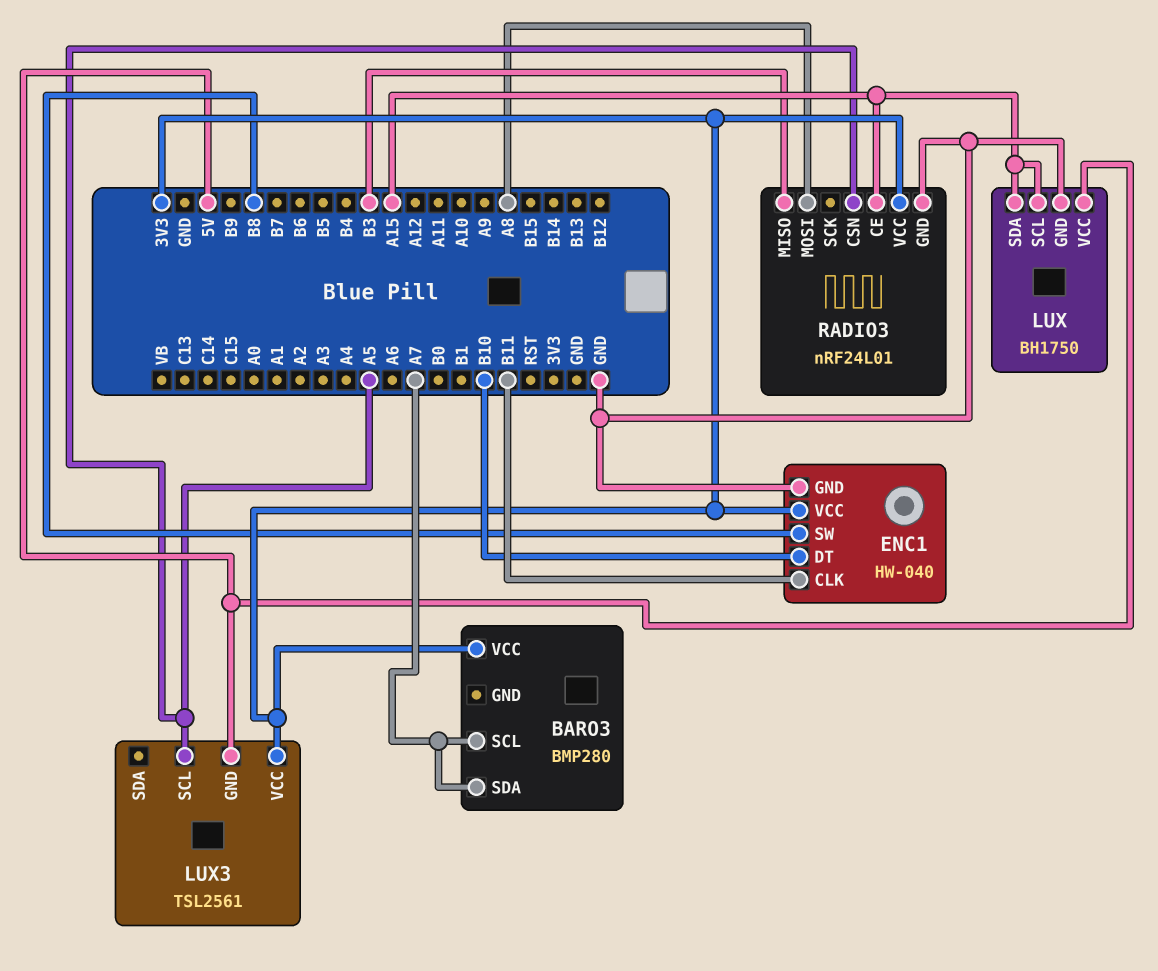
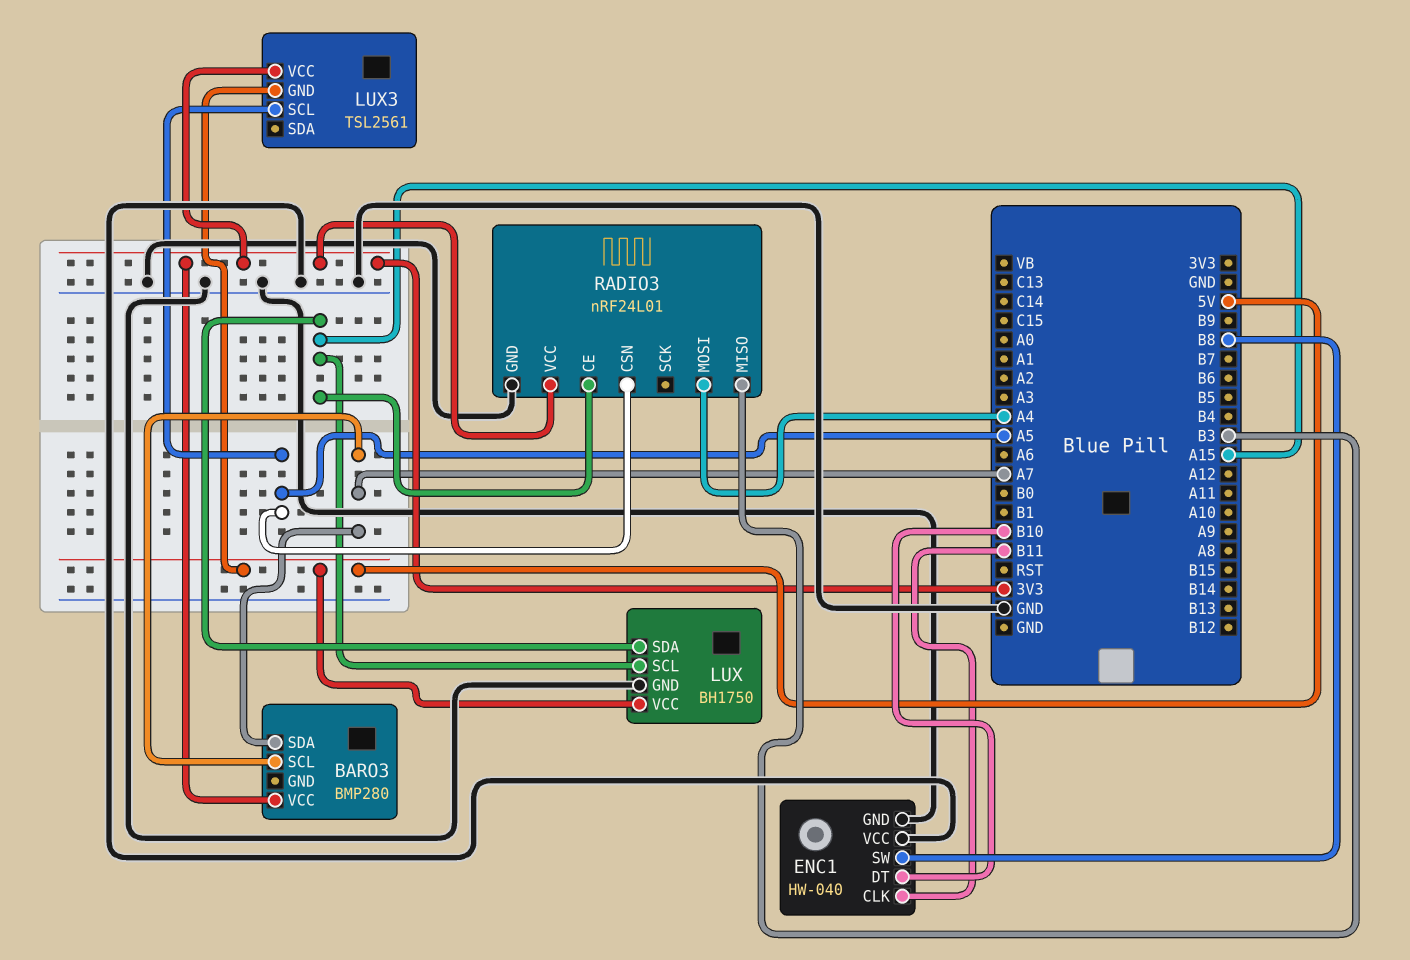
ENC1 pin VCC: 3V3 -> GND
RADIO3 pin MOSI: A8 -> A4

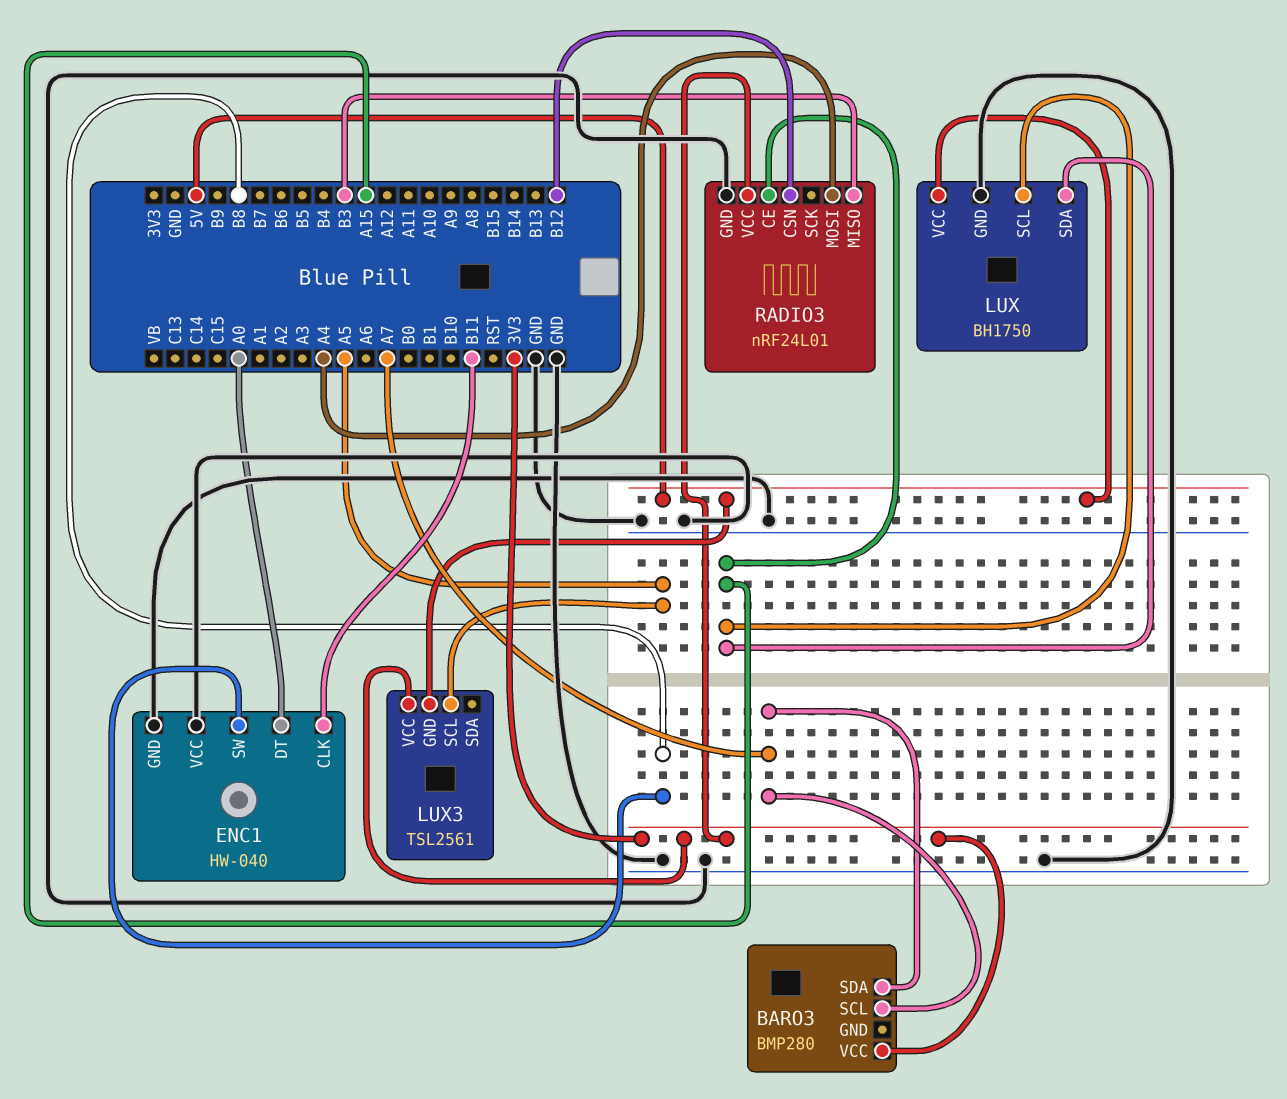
ENC1 pin DT: B10 -> A0
RADIO3 pin CSN: A5 -> B12

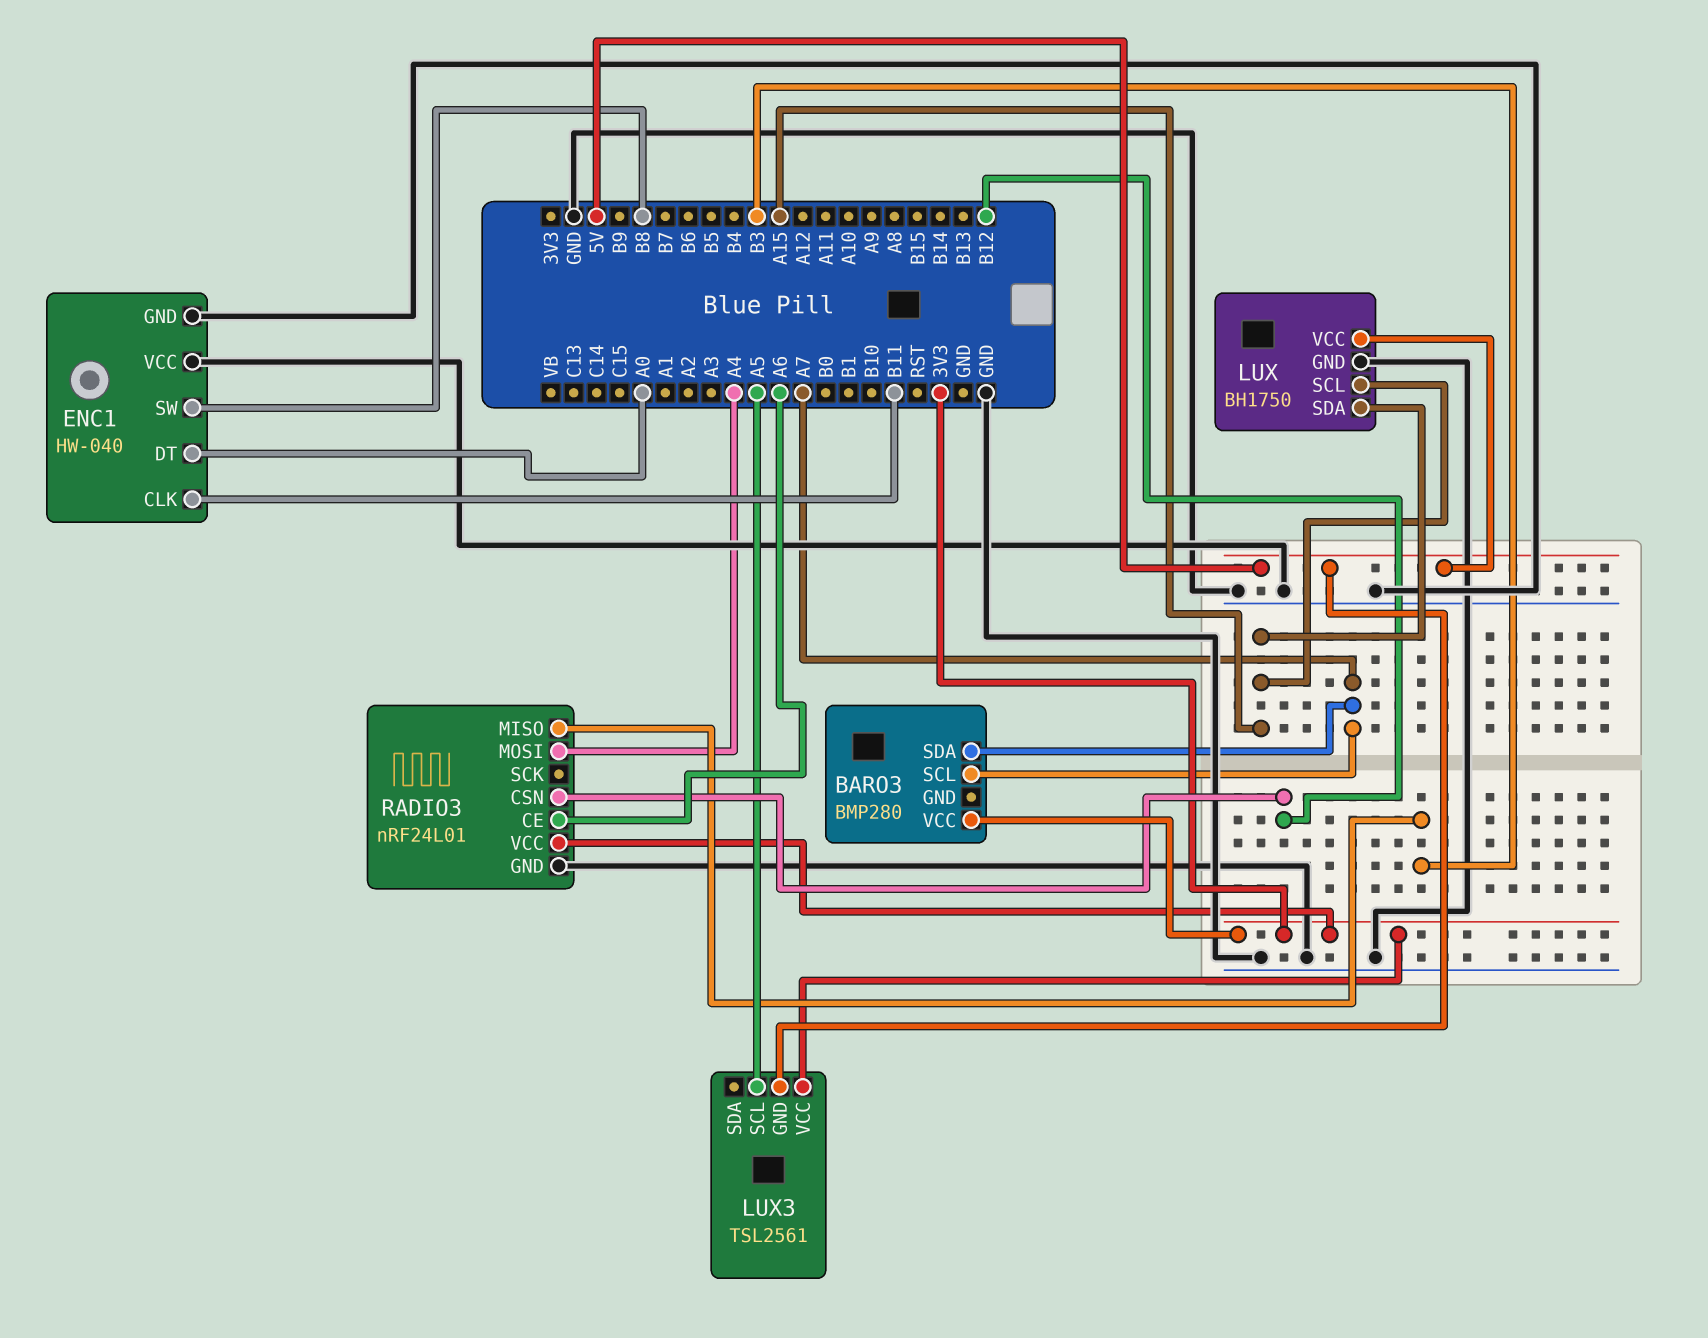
RADIO3 pin CE: A15 -> A6

